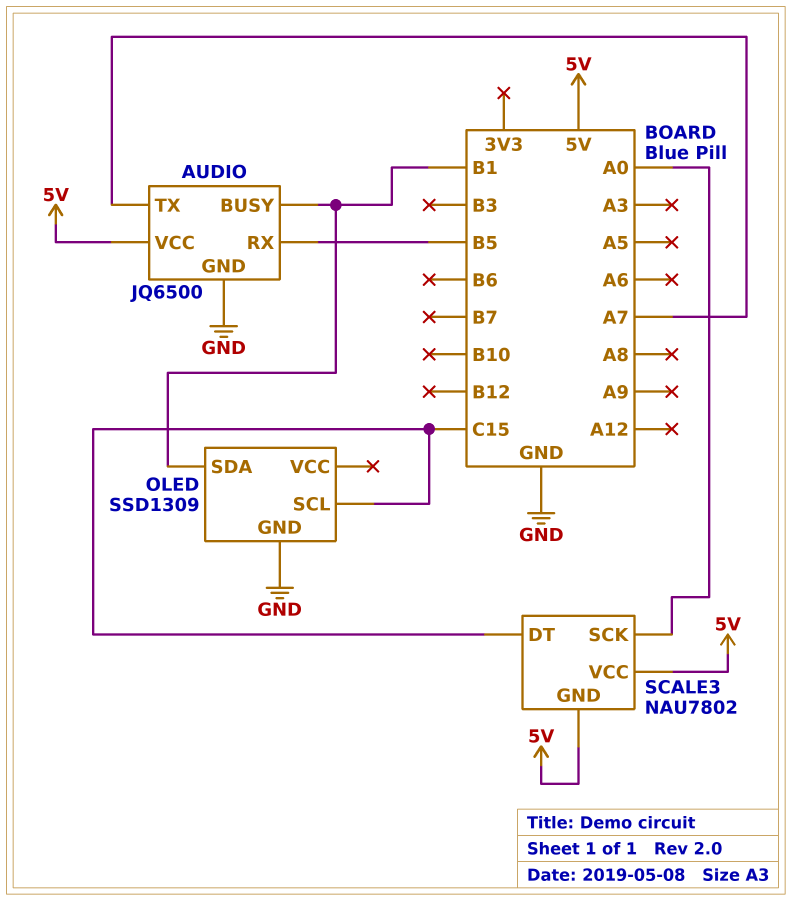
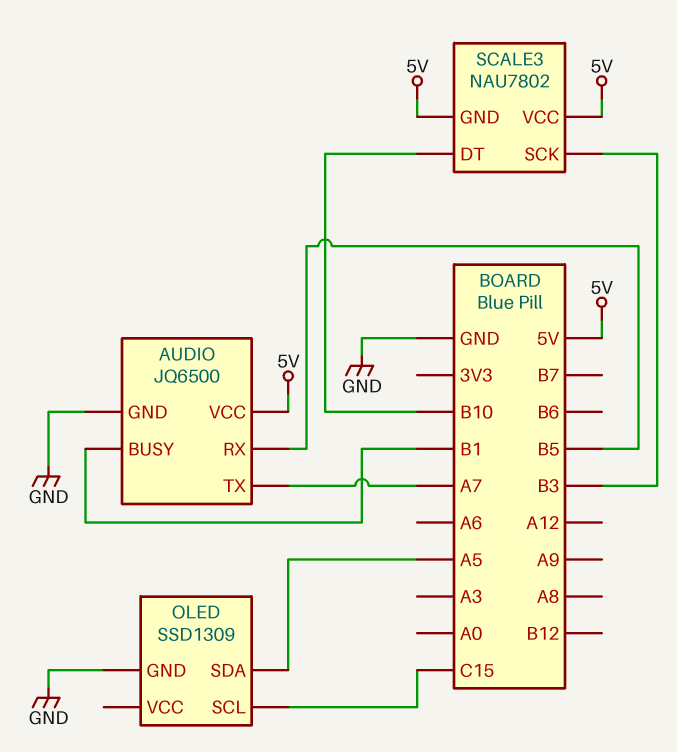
OLED pin SDA: B1 -> A5
SCALE3 pin DT: C15 -> B10
SCALE3 pin SCK: A0 -> B3

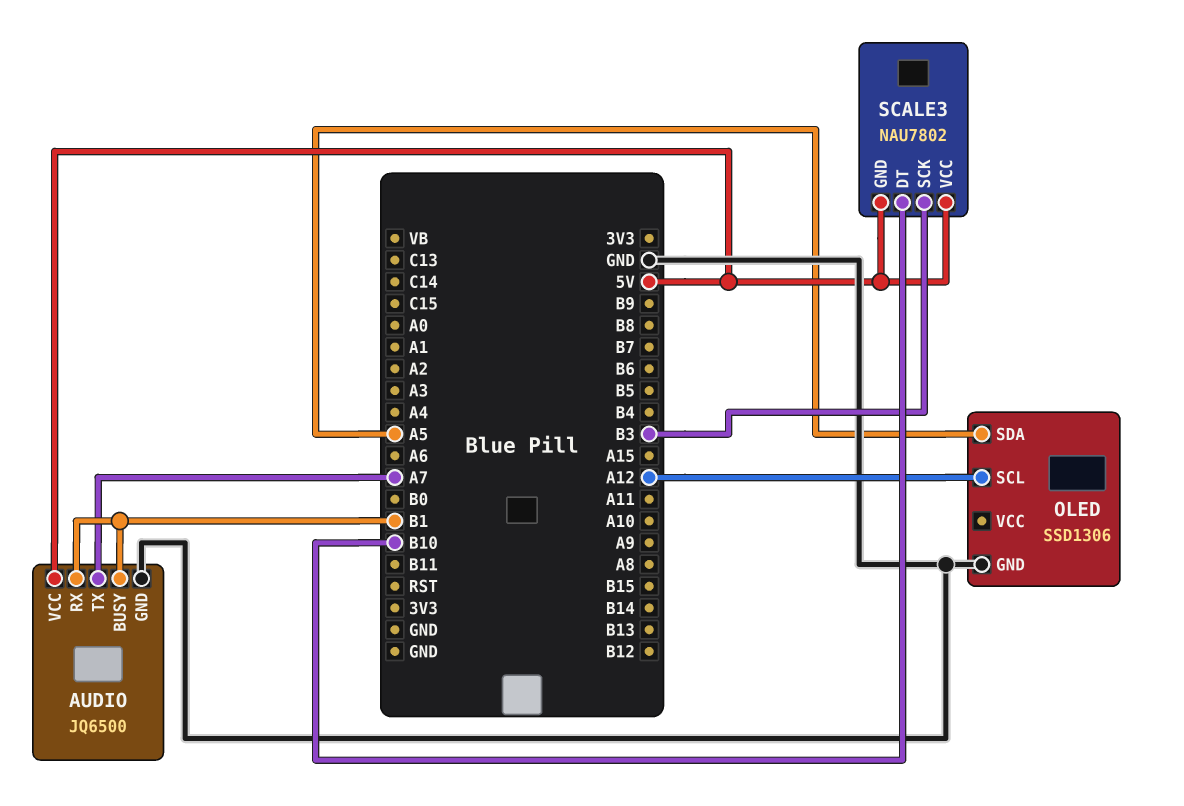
AUDIO pin RX: B5 -> B1
OLED: SSD1309 -> SSD1306
OLED pin SCL: C15 -> A12

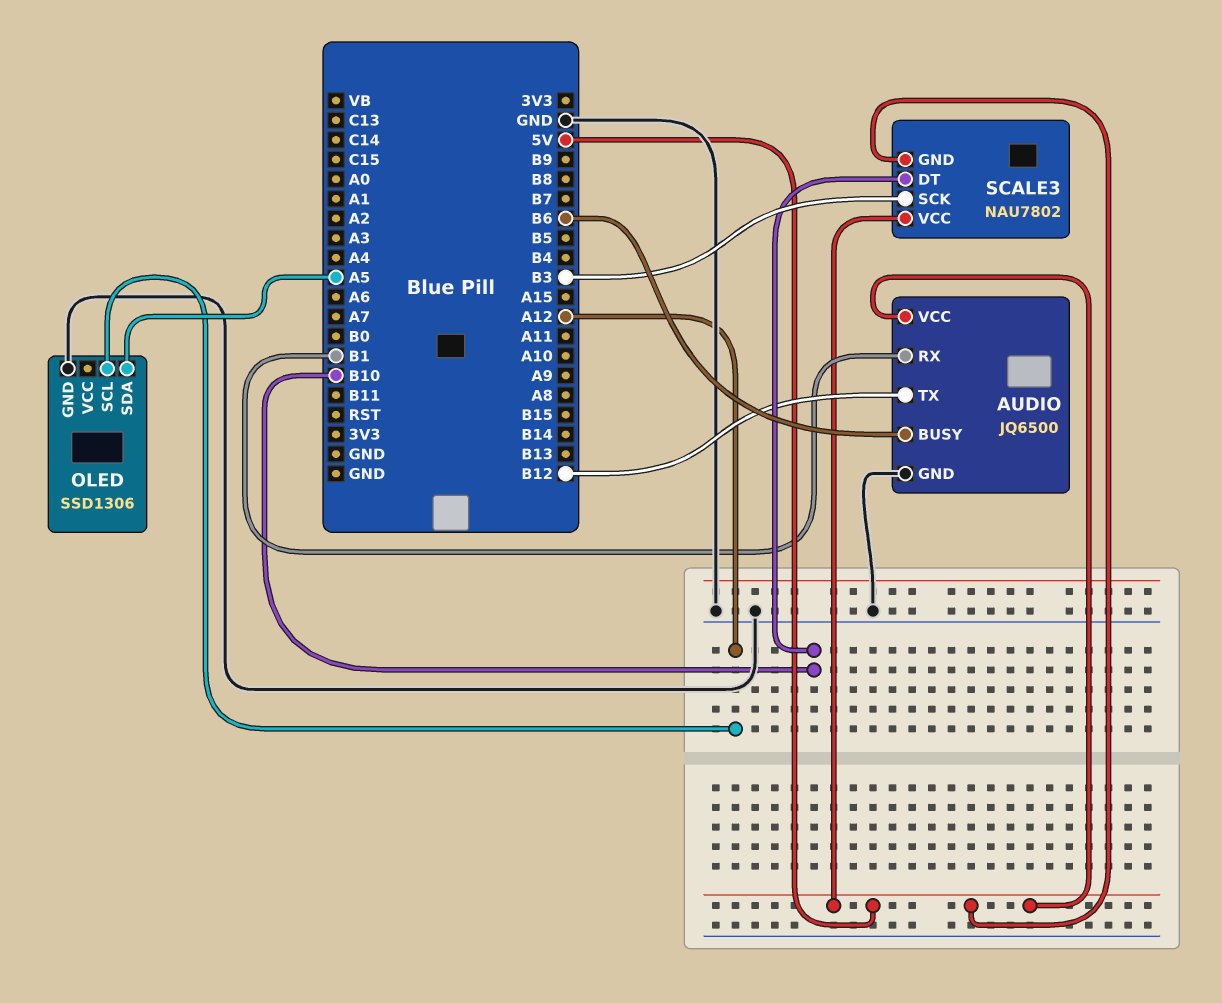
AUDIO pin BUSY: B1 -> B6
AUDIO pin TX: A7 -> B12

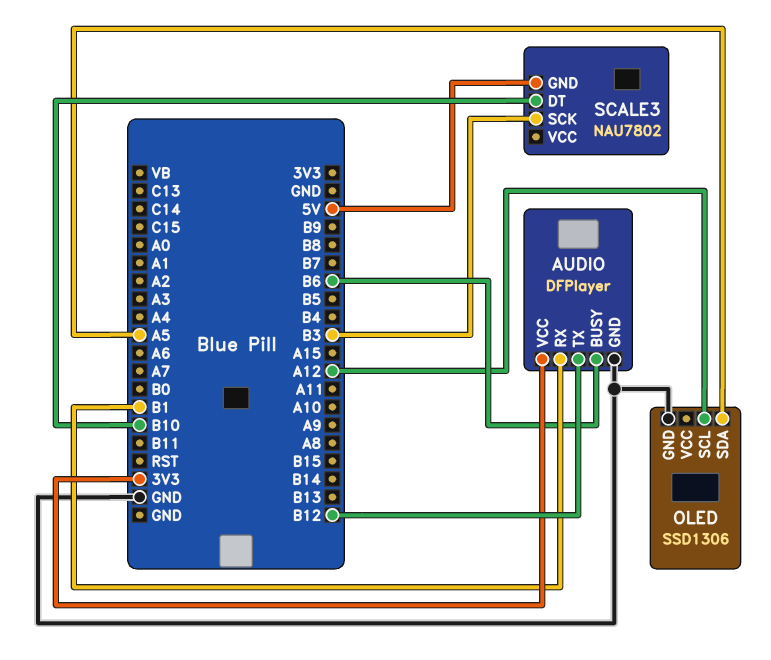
AUDIO: JQ6500 -> DFPlayer
AUDIO pin VCC: 5V -> 3V3
SCALE3 pin VCC: 5V -> none

